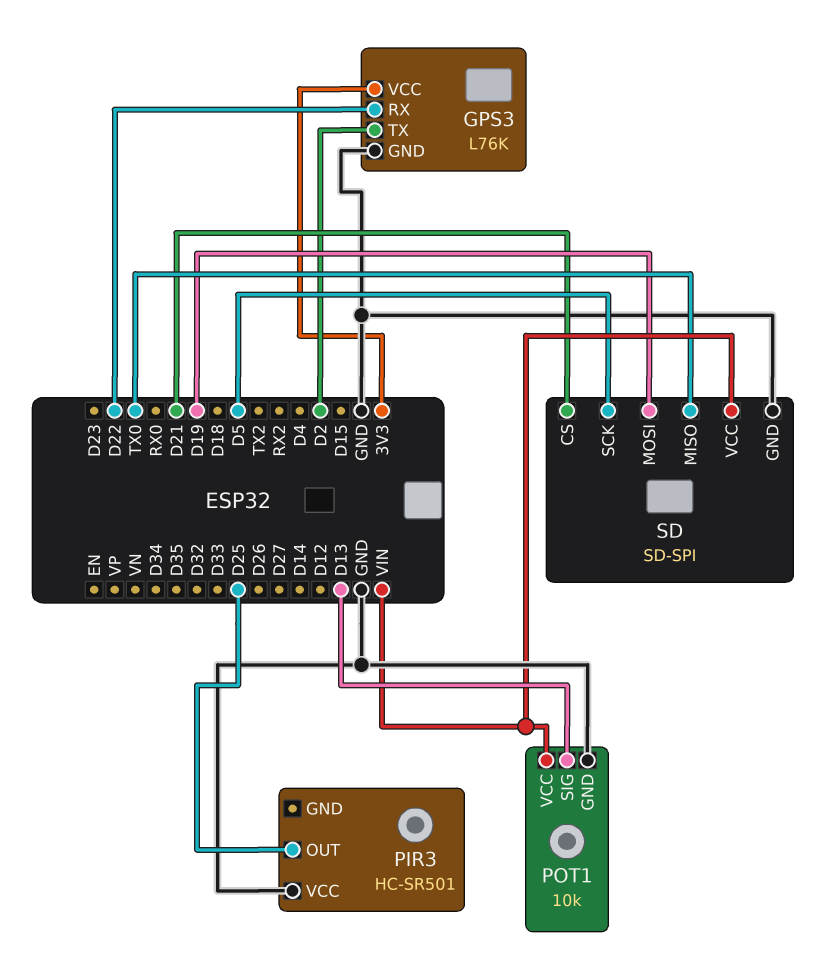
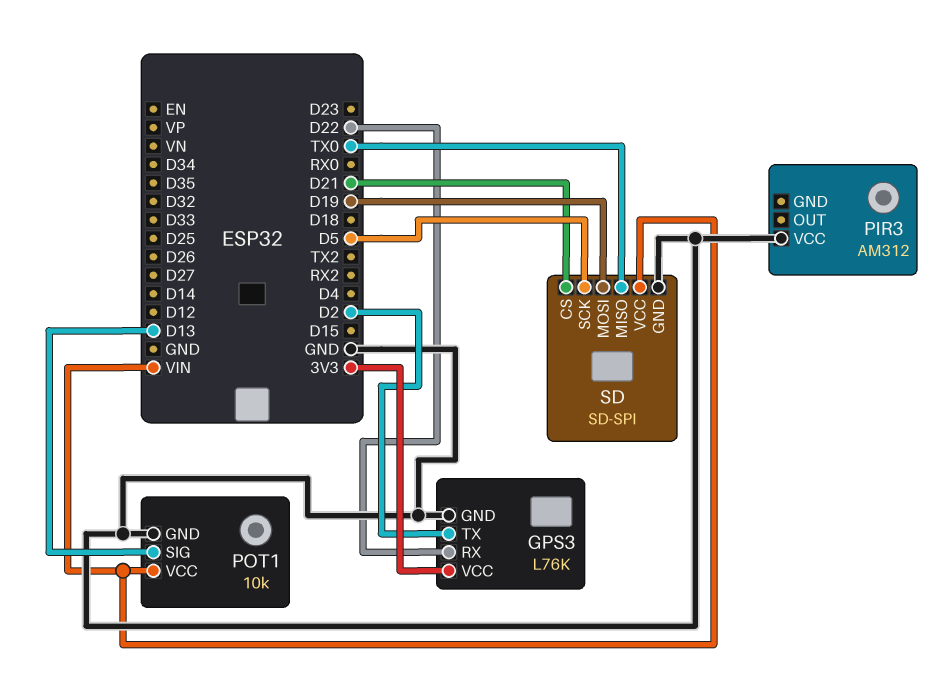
PIR3: HC-SR501 -> AM312
PIR3 pin OUT: D25 -> none

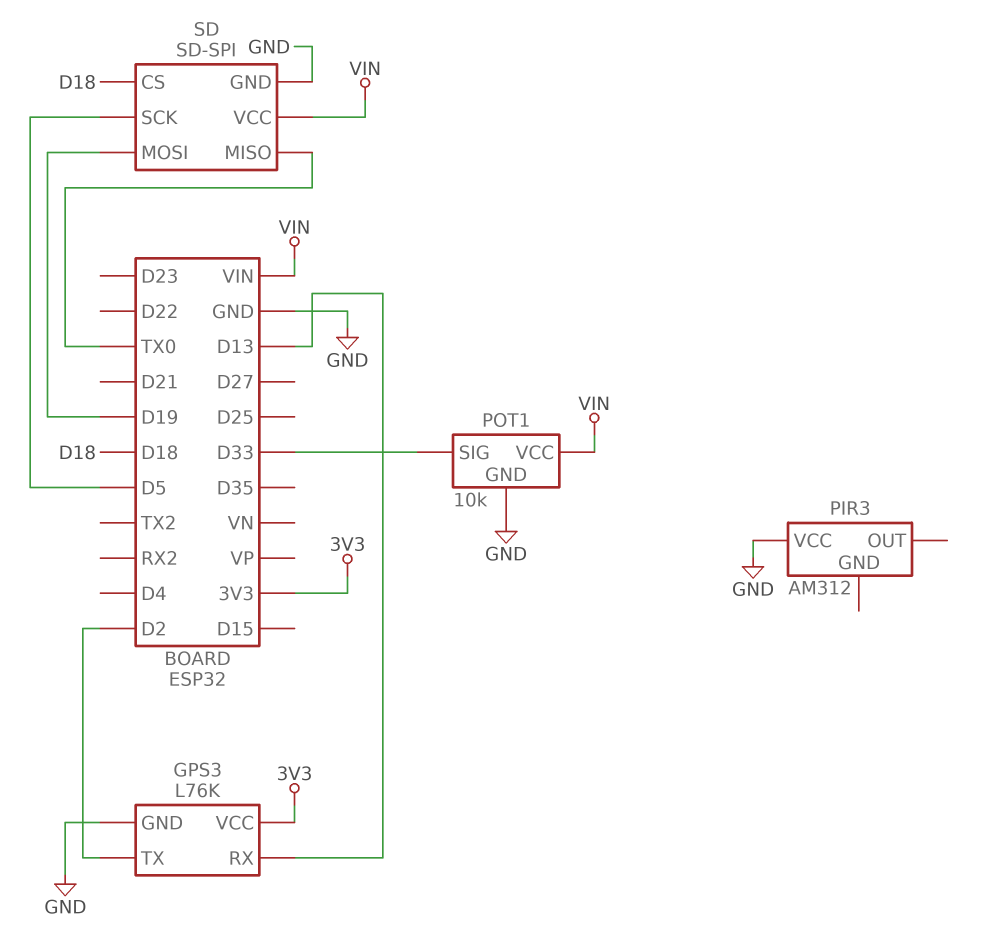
GPS3 pin RX: D22 -> D13
POT1 pin SIG: D13 -> D33
SD pin CS: D21 -> D18

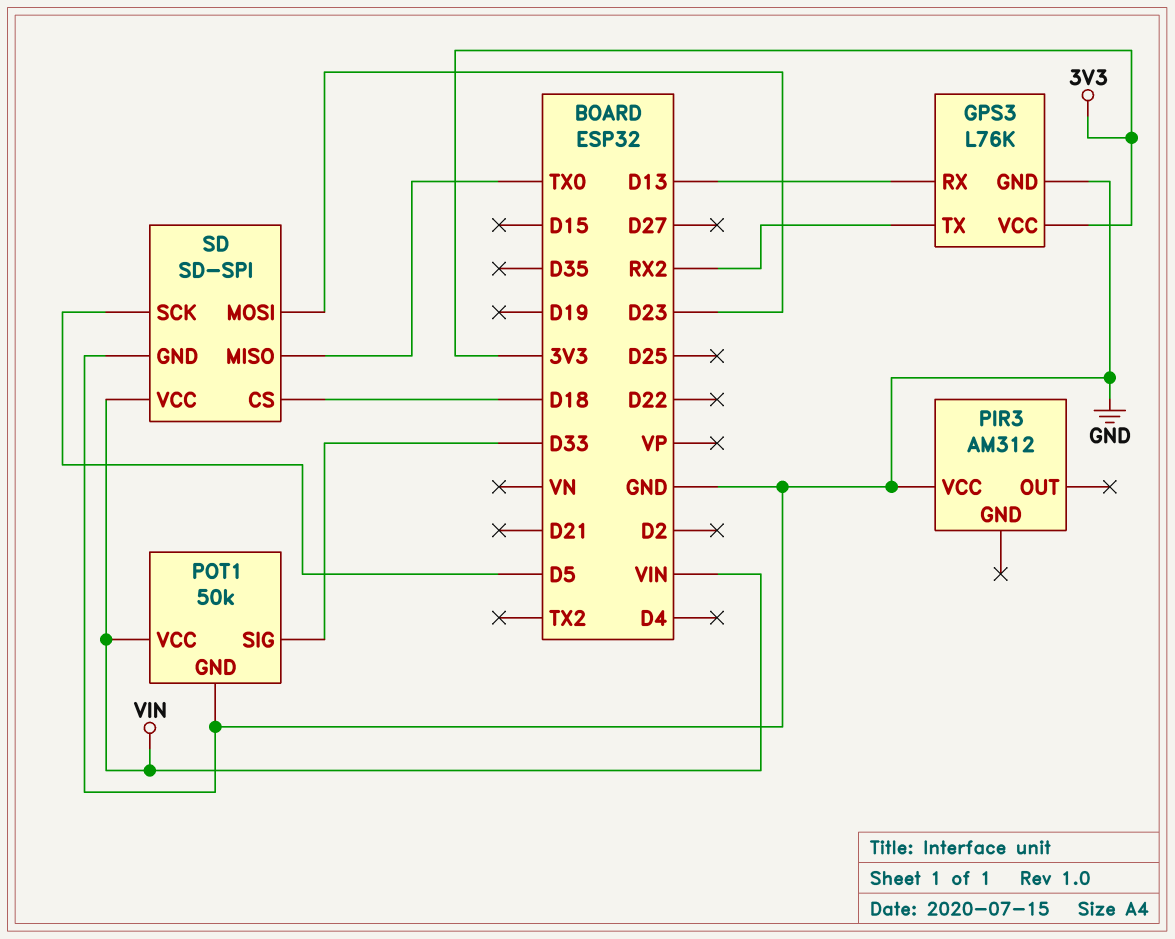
GPS3 pin TX: D2 -> RX2
POT1: 10k -> 50k
SD pin MOSI: D19 -> D23

